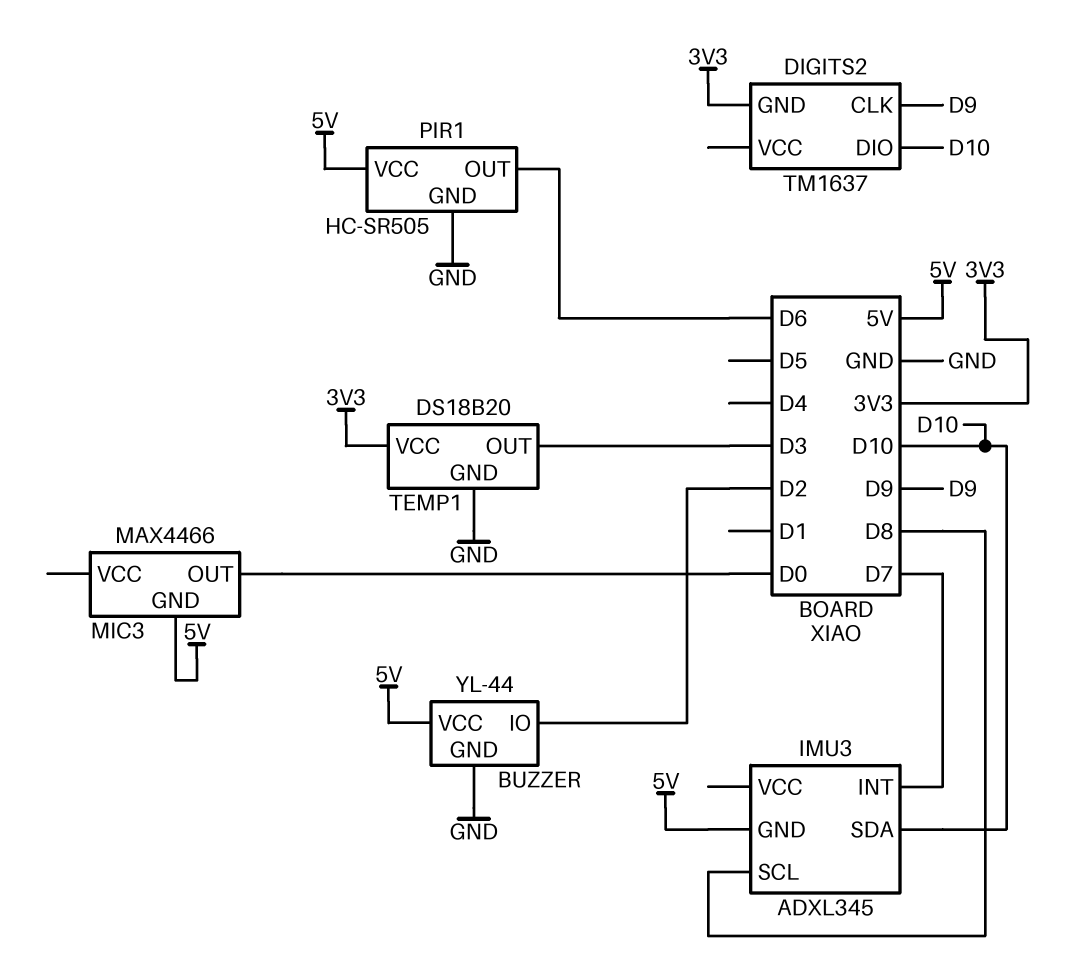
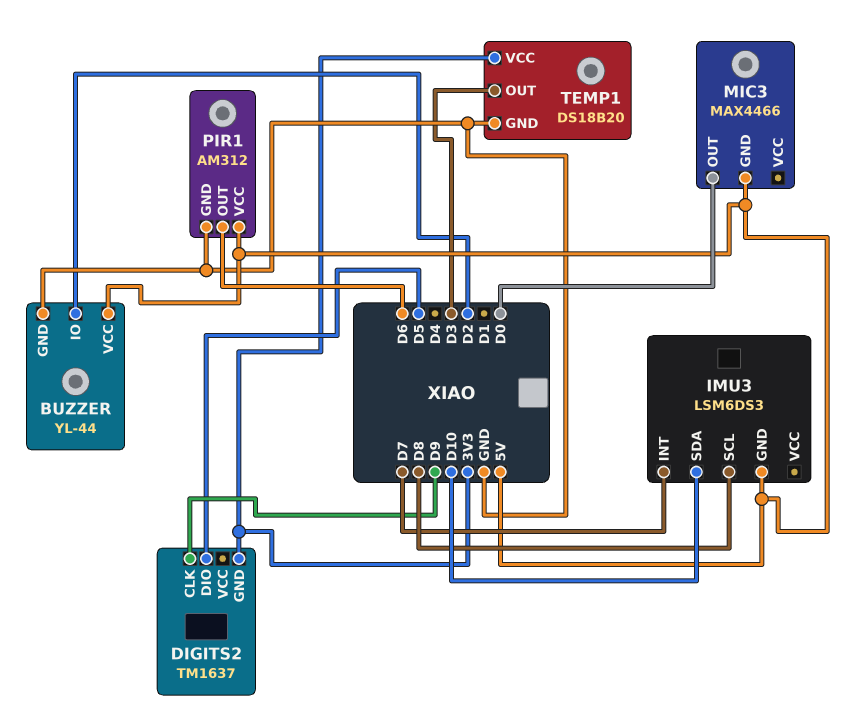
DIGITS2 pin DIO: D10 -> D5
IMU3: ADXL345 -> LSM6DS3
PIR1: HC-SR505 -> AM312

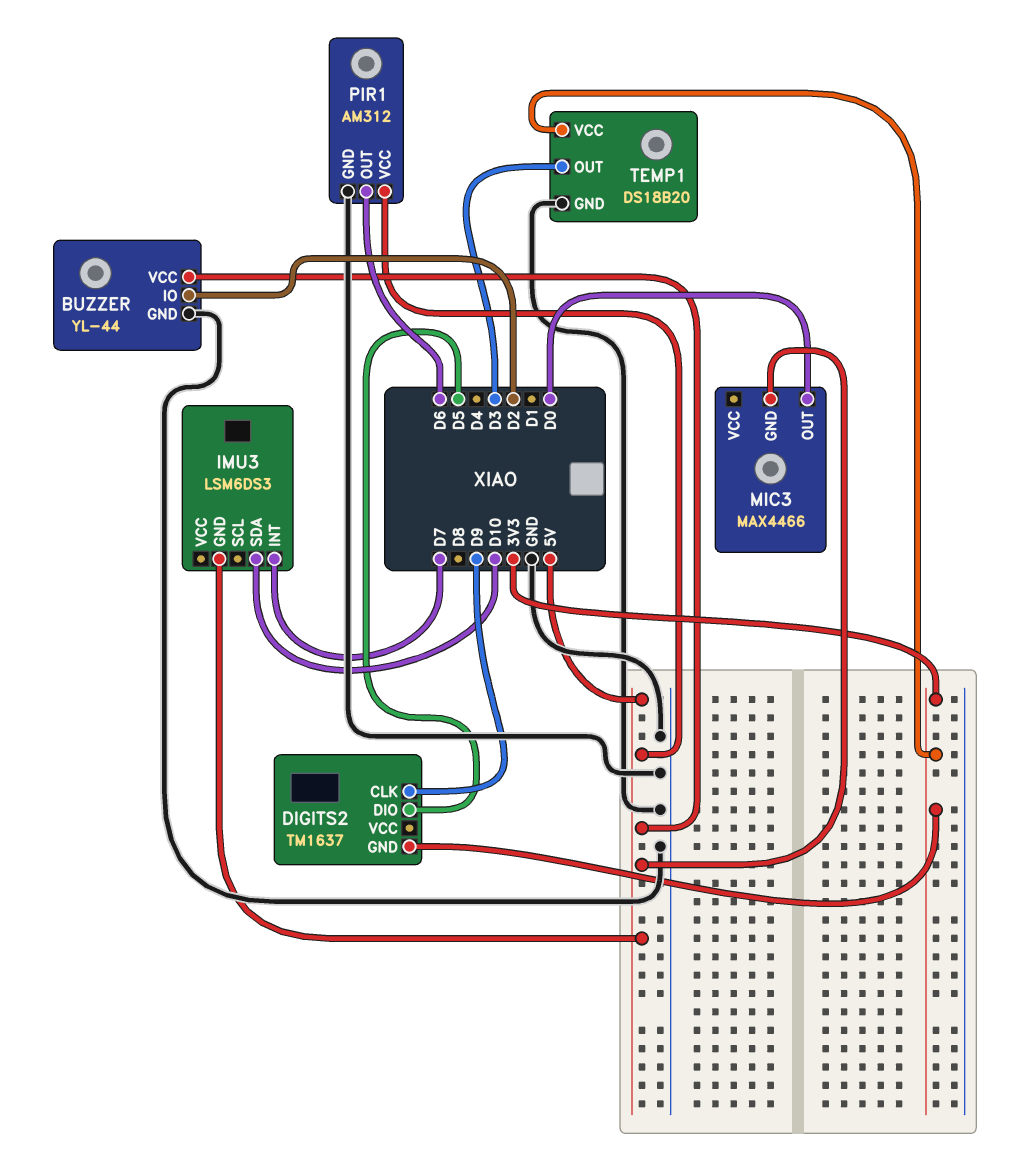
IMU3 pin SCL: D8 -> none

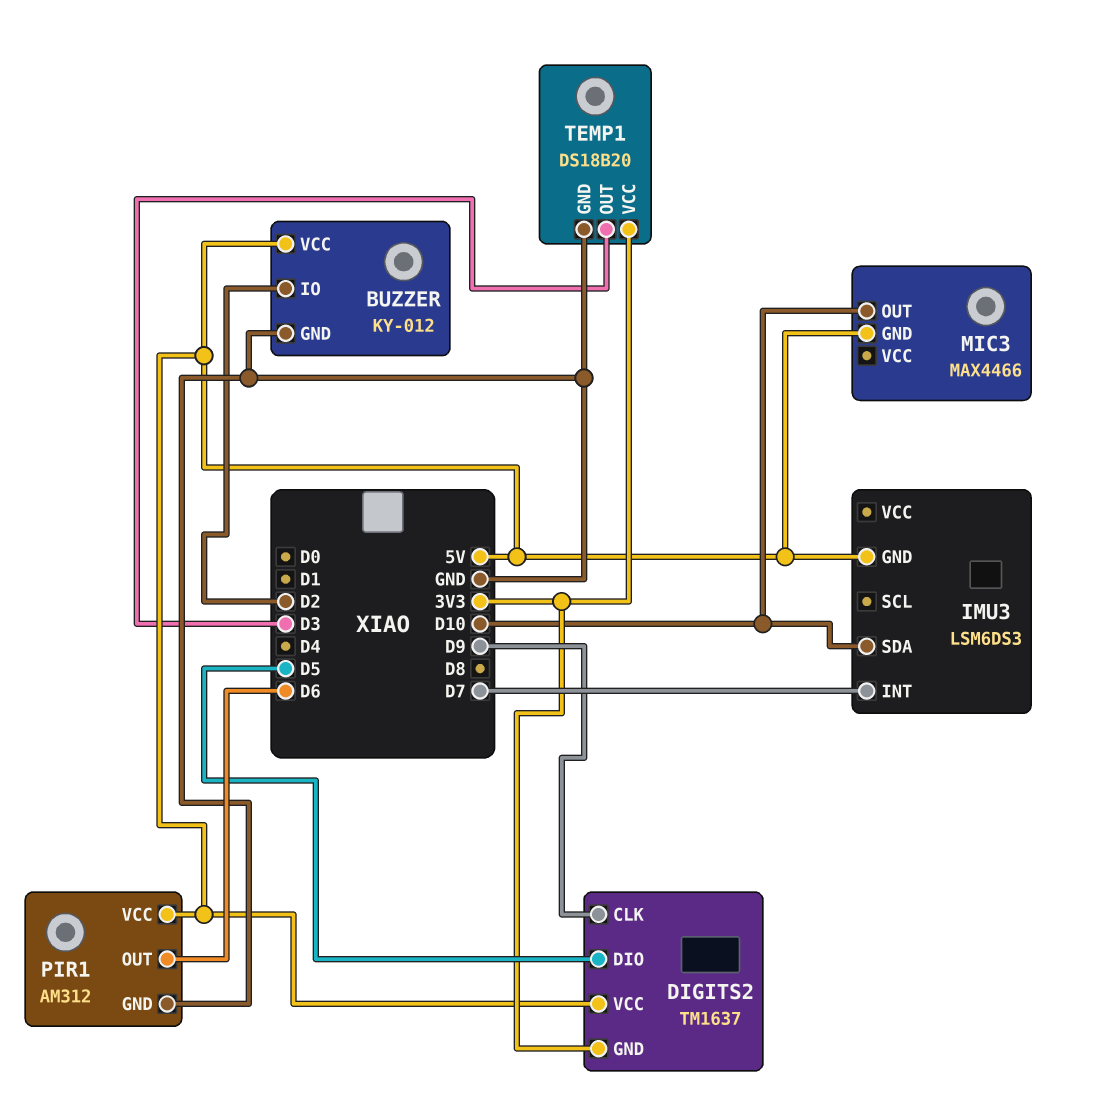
BUZZER: YL-44 -> KY-012
DIGITS2 pin VCC: none -> 5V
MIC3 pin OUT: D0 -> D10

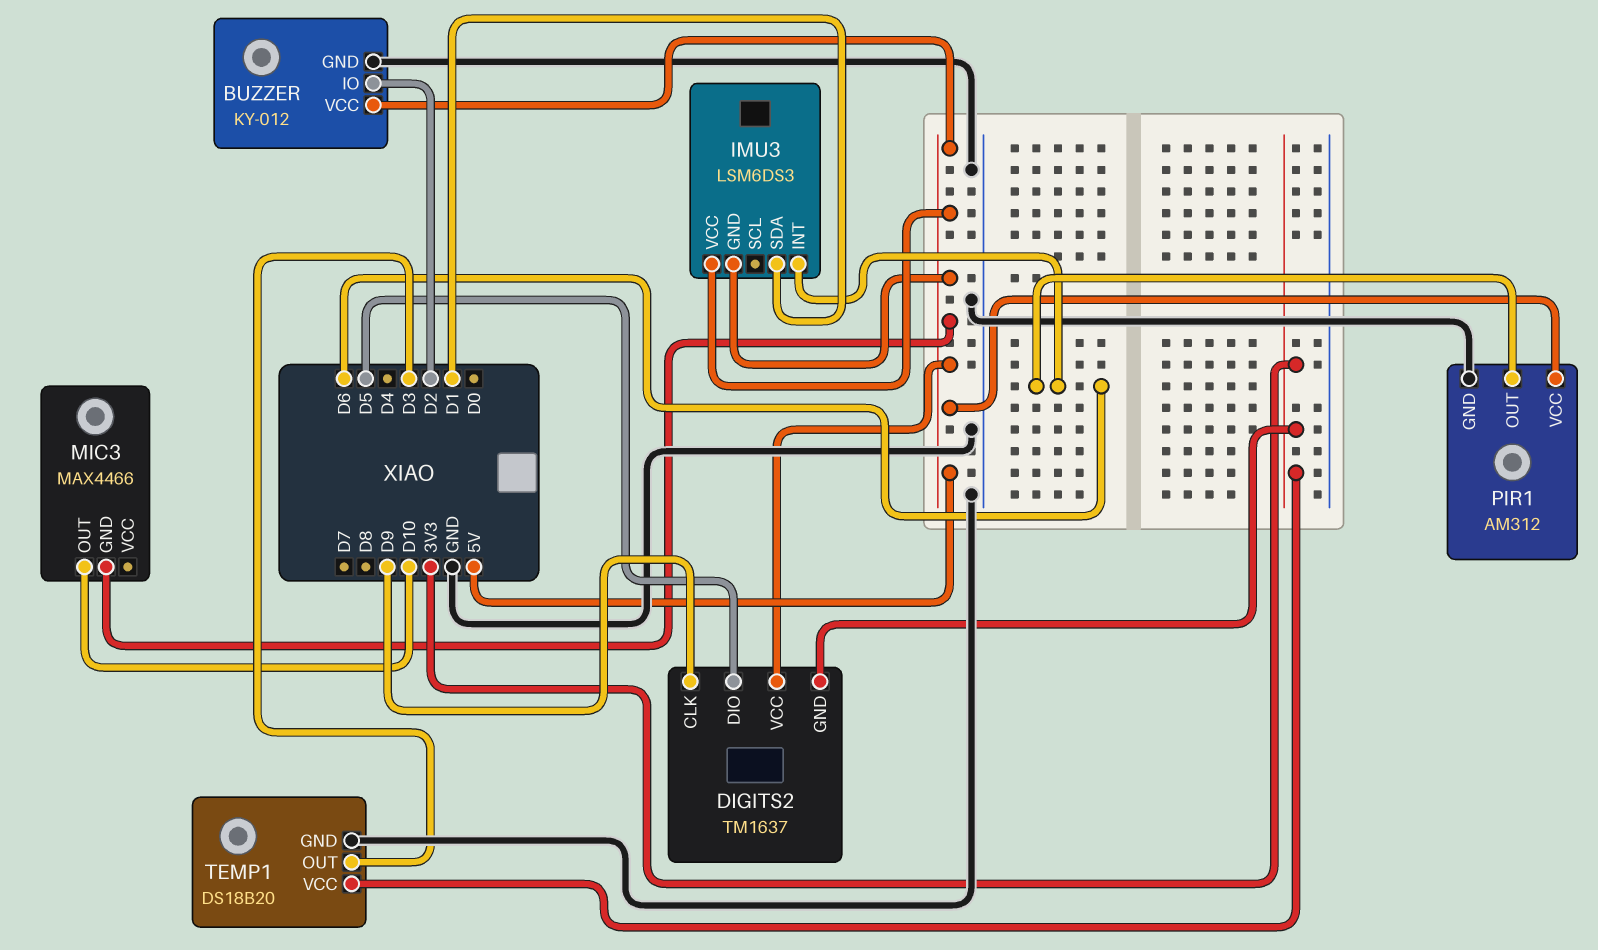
IMU3 pin INT: D7 -> D6
IMU3 pin SDA: D10 -> D1
IMU3 pin VCC: none -> 5V

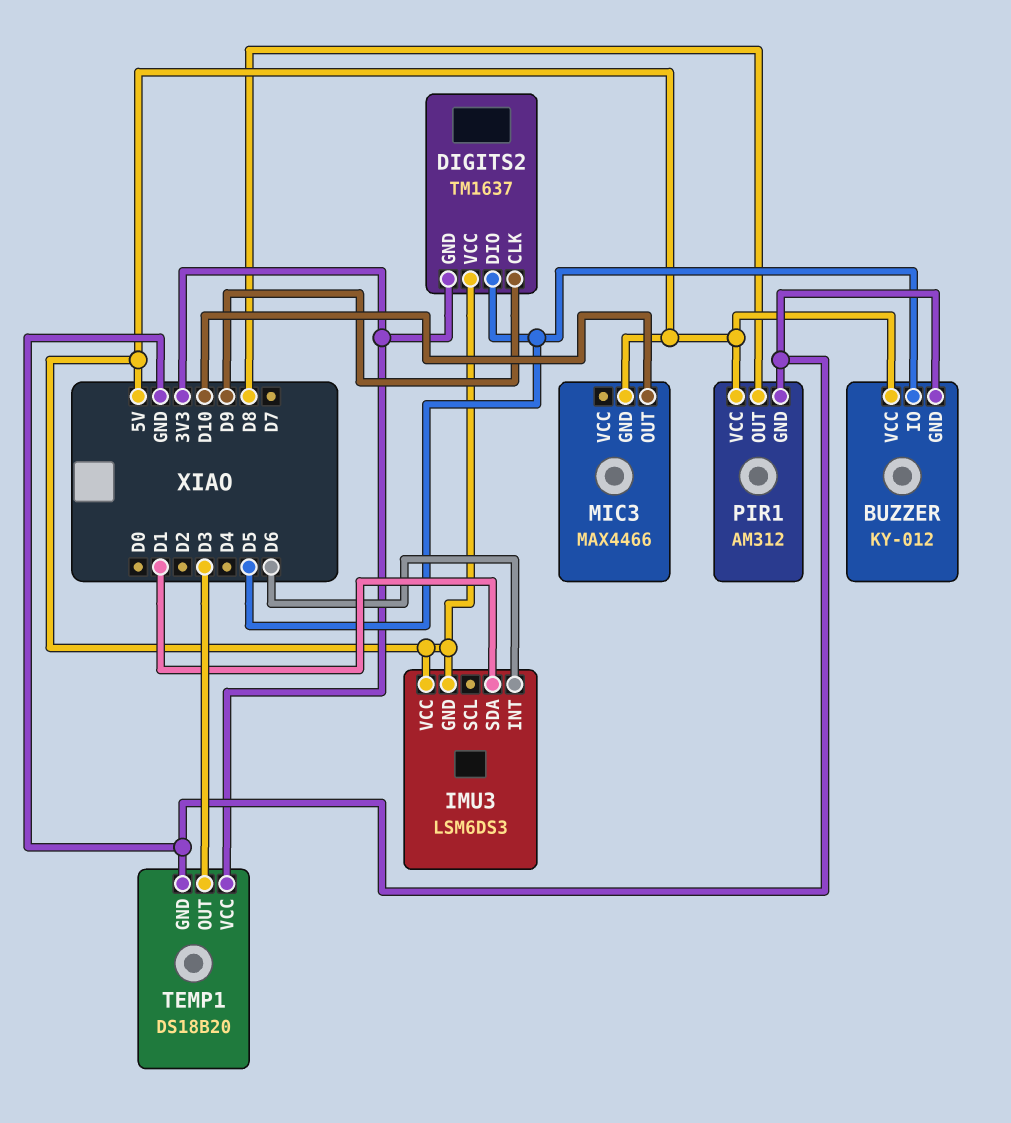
BUZZER pin IO: D2 -> D5
PIR1 pin OUT: D6 -> D8

